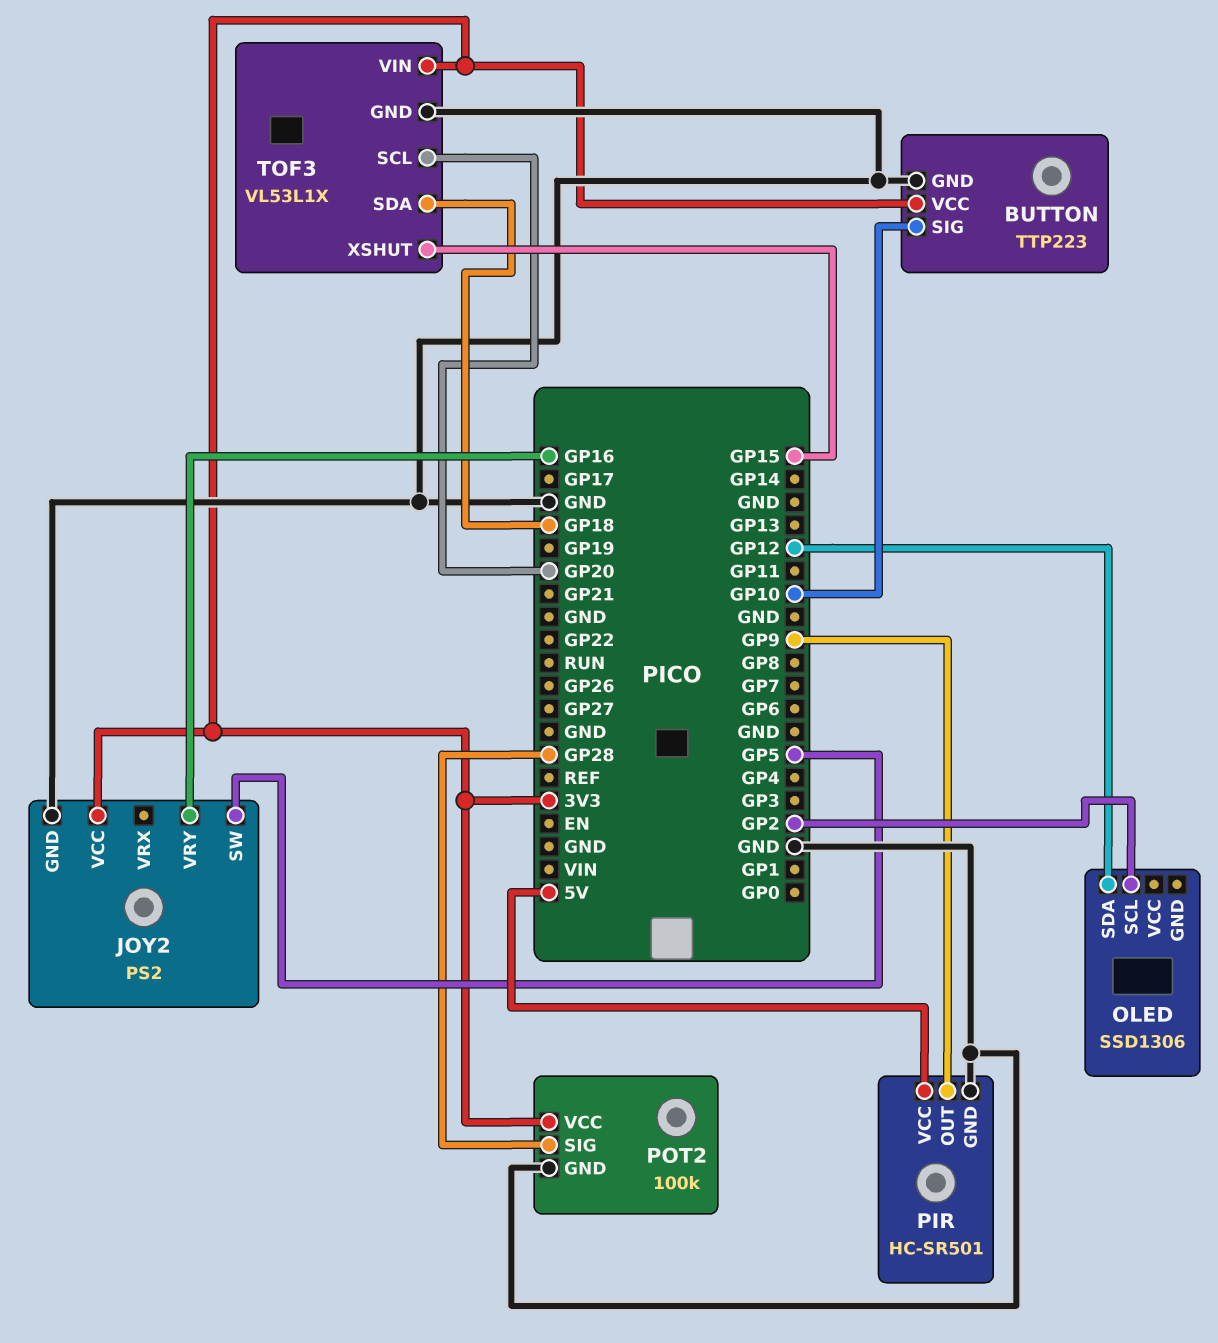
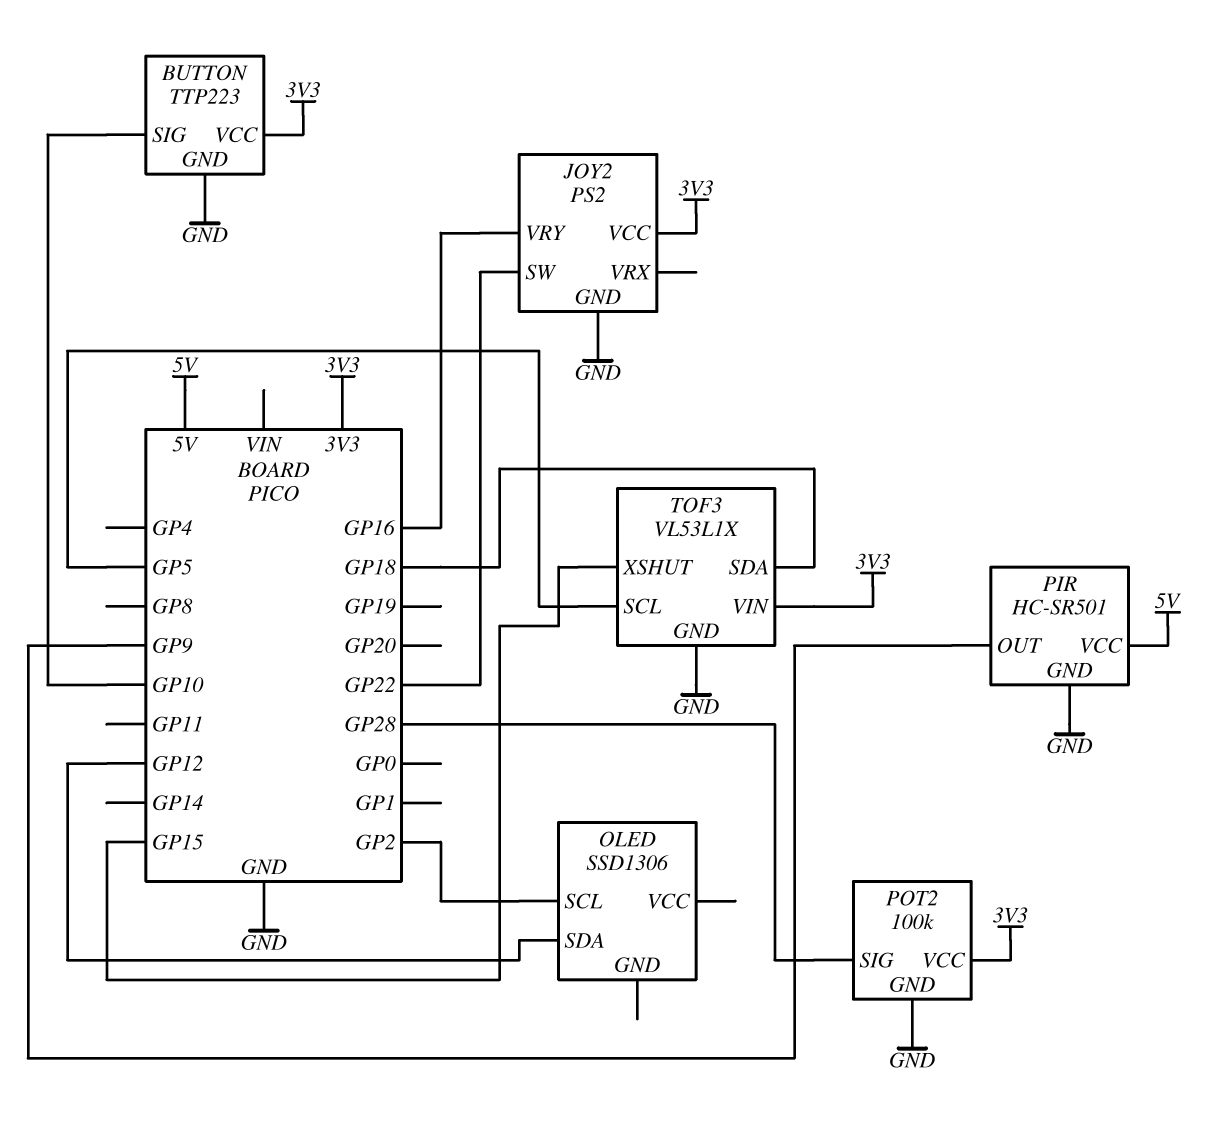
JOY2 pin SW: GP5 -> GP22
TOF3 pin SCL: GP20 -> GP5

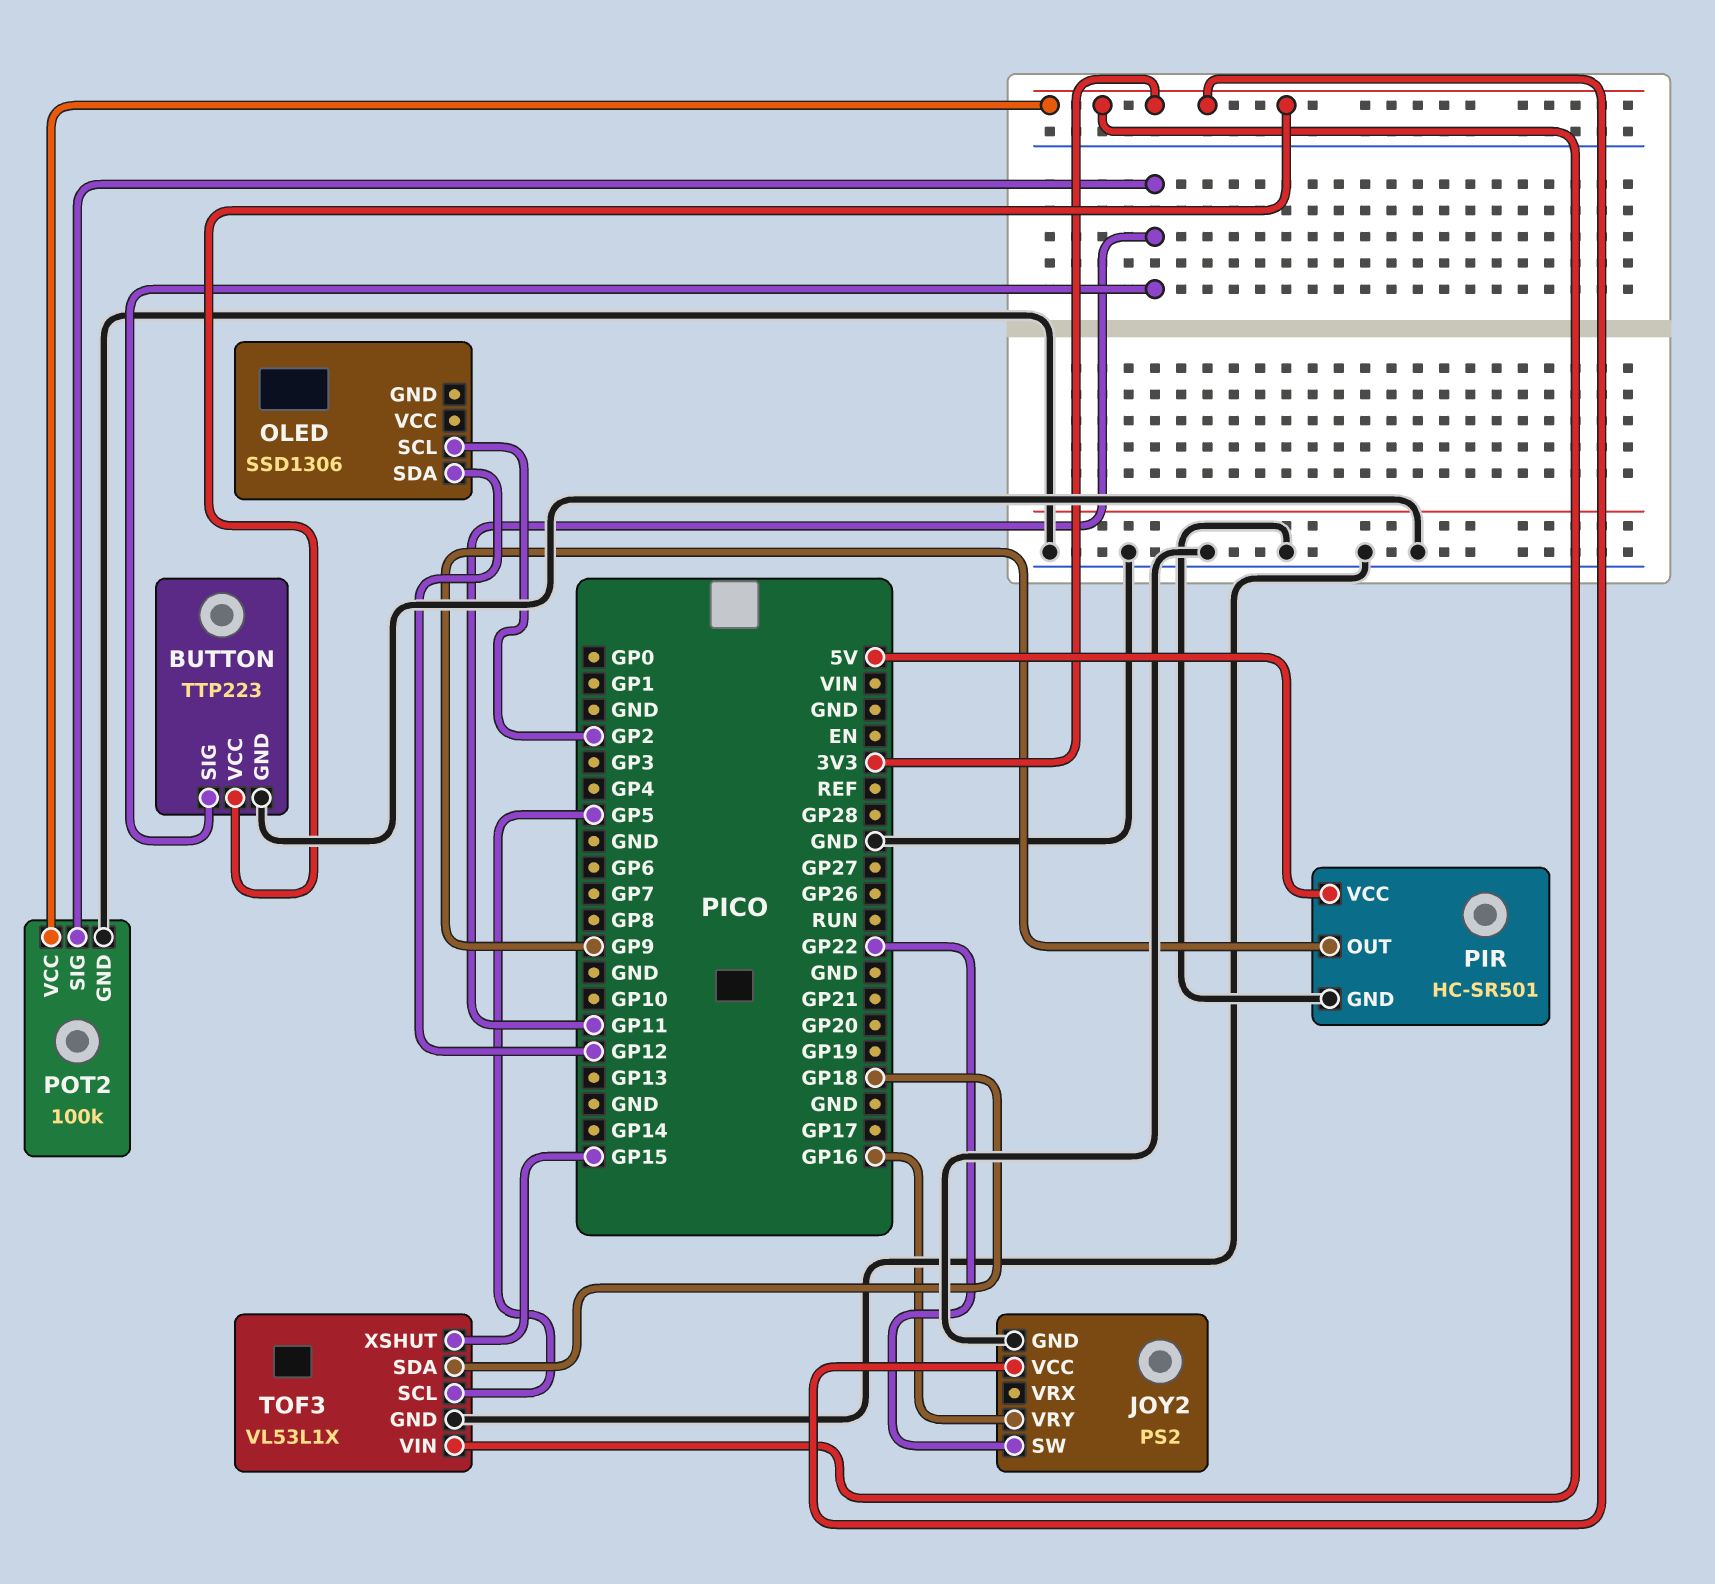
BUTTON pin SIG: GP10 -> GP11
POT2 pin SIG: GP28 -> GP11

